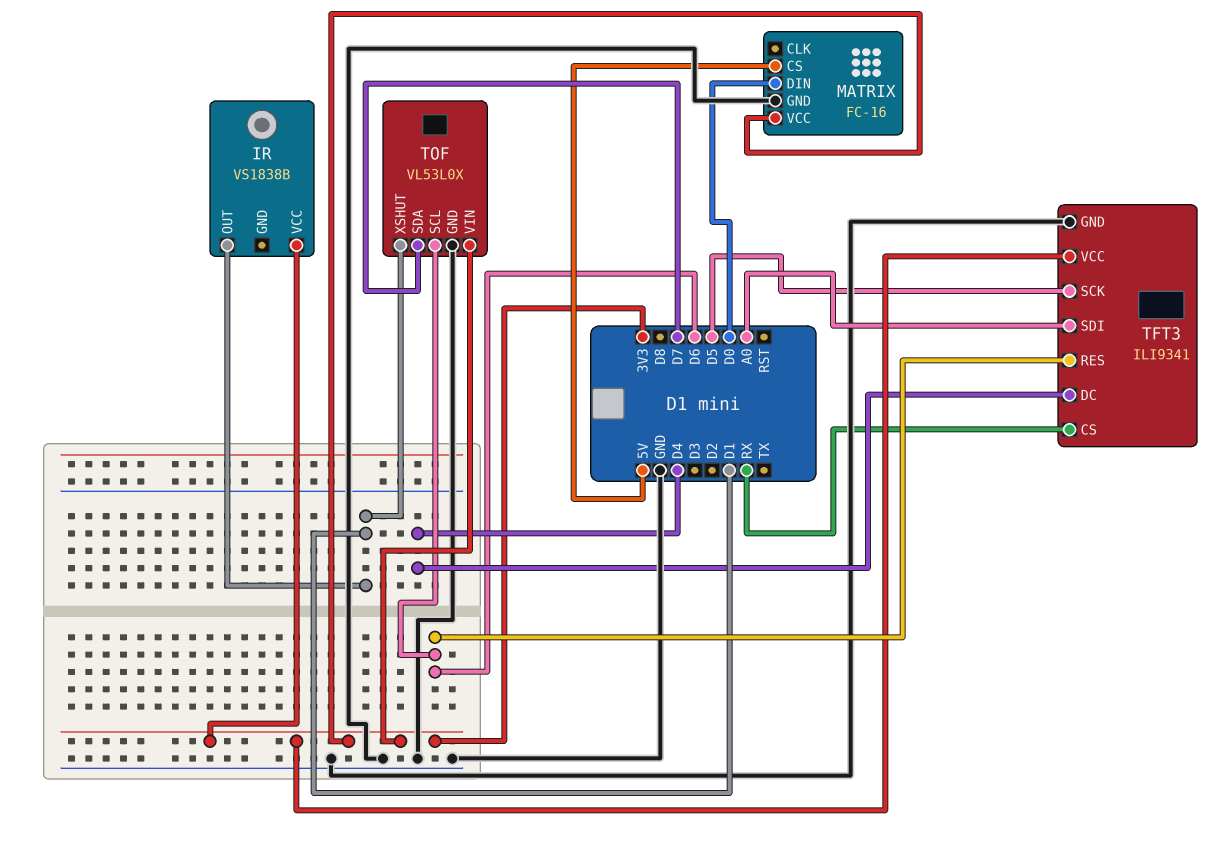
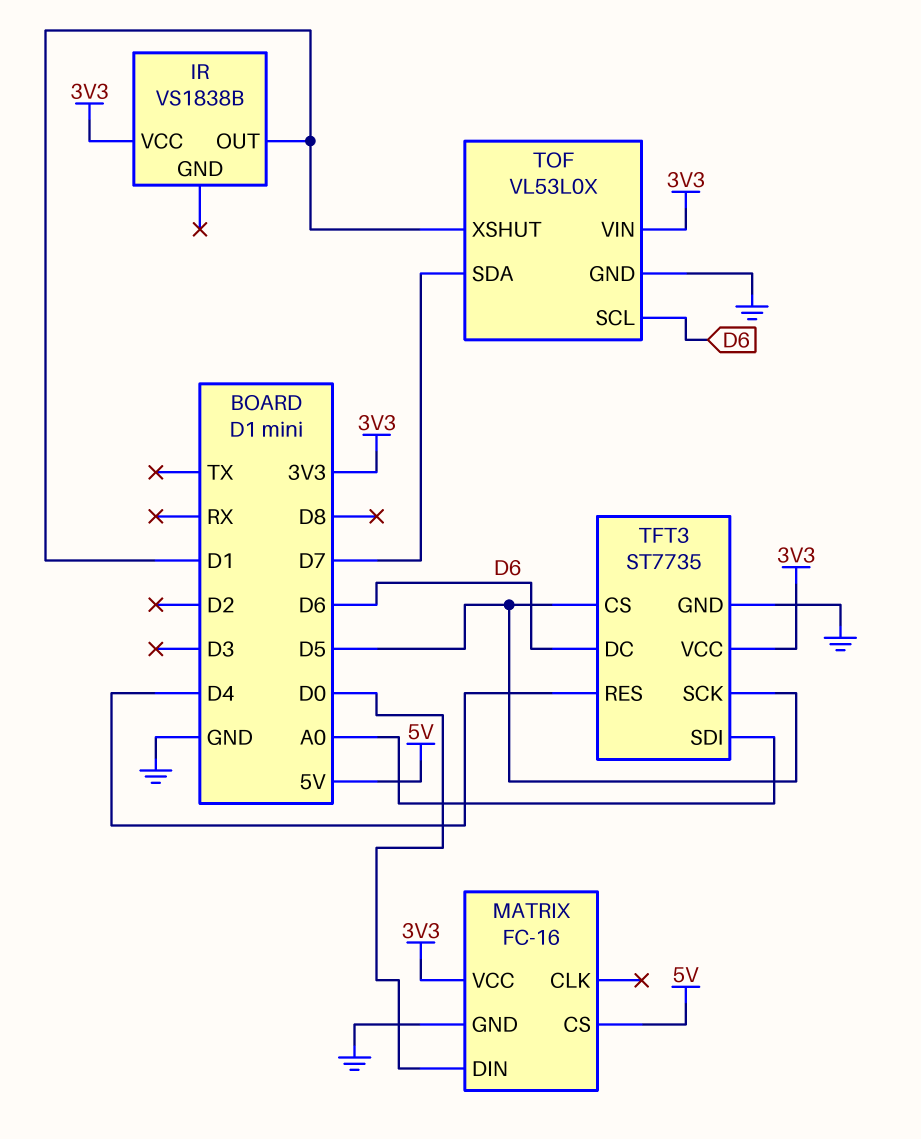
TFT3: ILI9341 -> ST7735
TFT3 pin CS: RX -> D5
TFT3 pin DC: D4 -> D6
TFT3 pin RES: D6 -> D4

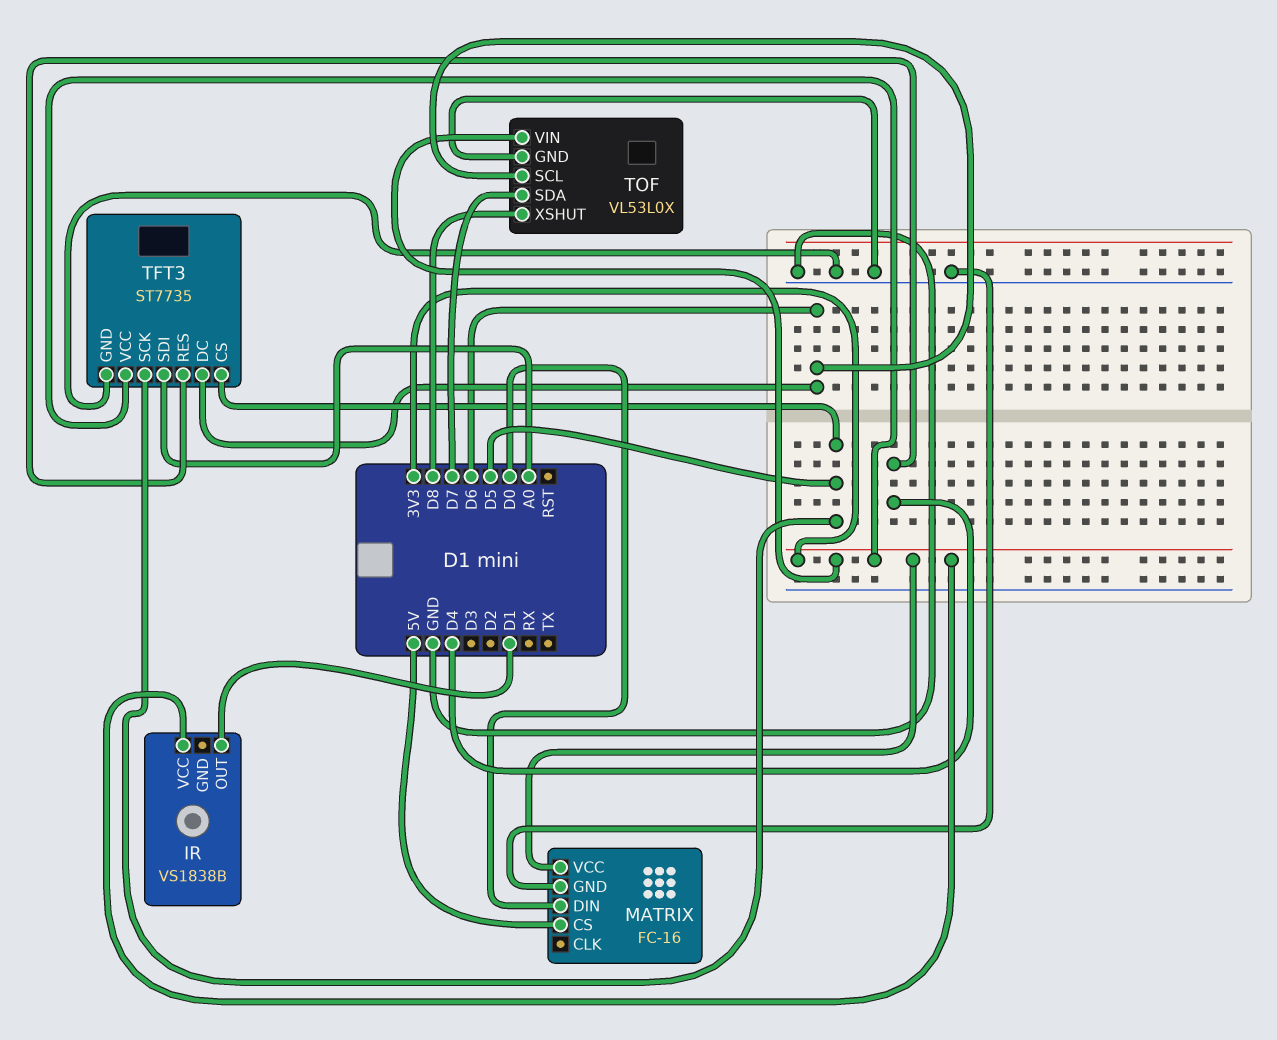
TOF pin XSHUT: D1 -> D8

